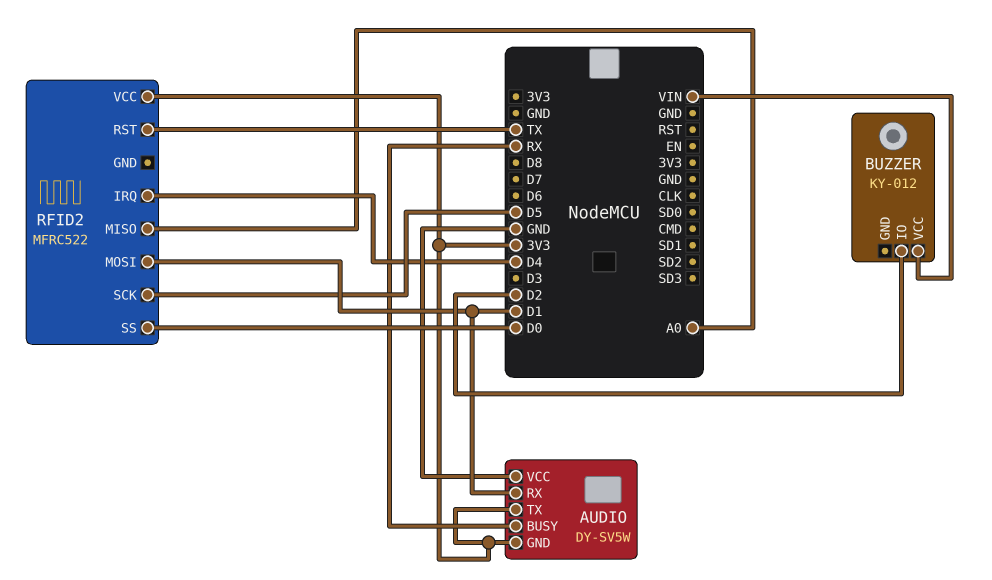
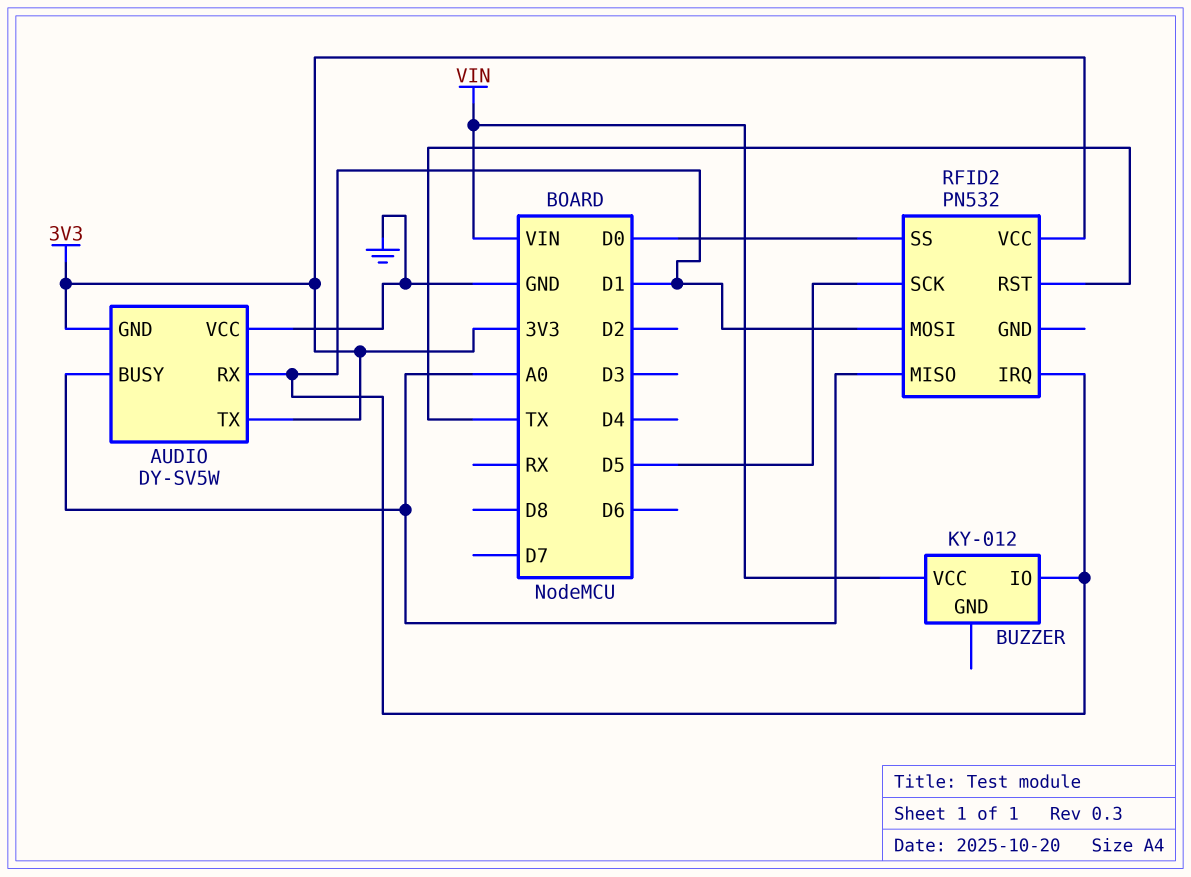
AUDIO pin BUSY: RX -> A0
BUZZER pin IO: D2 -> D1
RFID2: MFRC522 -> PN532
RFID2 pin IRQ: D4 -> D1

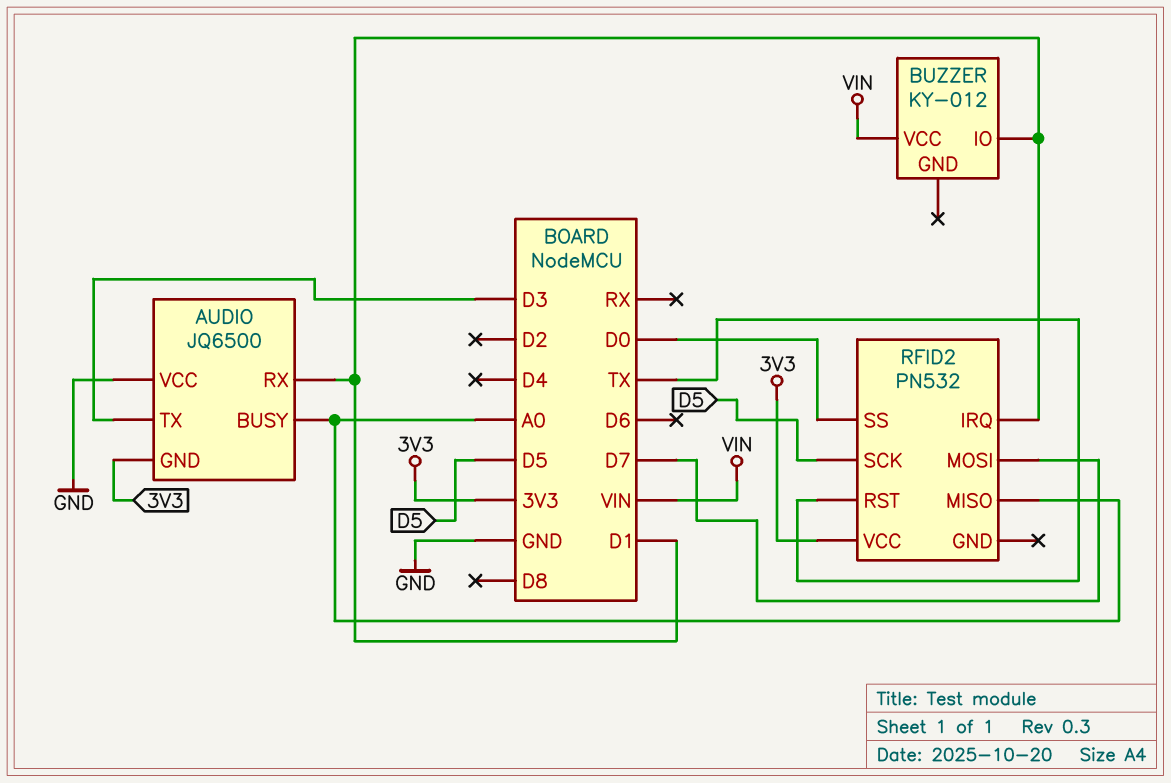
AUDIO: DY-SV5W -> JQ6500
AUDIO pin TX: 3V3 -> D3
RFID2 pin MOSI: D1 -> D7

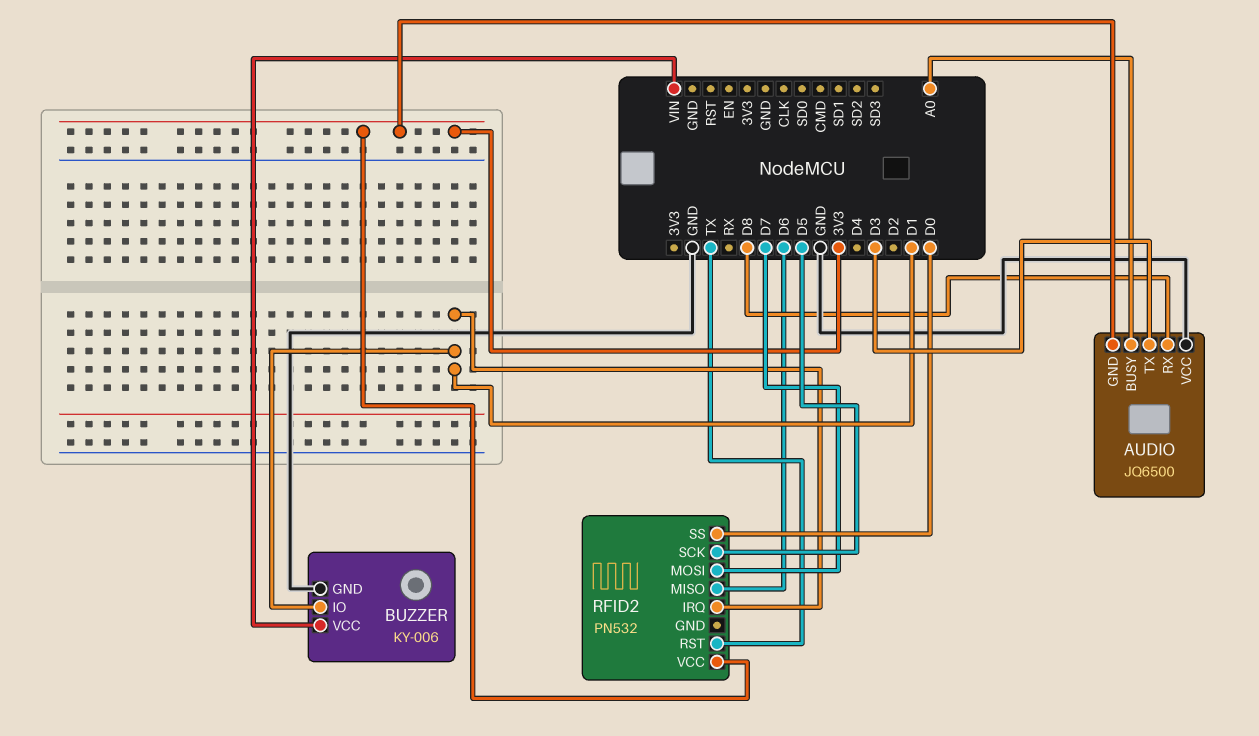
AUDIO pin RX: D1 -> D8
BUZZER: KY-012 -> KY-006
BUZZER pin GND: none -> GND
RFID2 pin MISO: A0 -> D6

